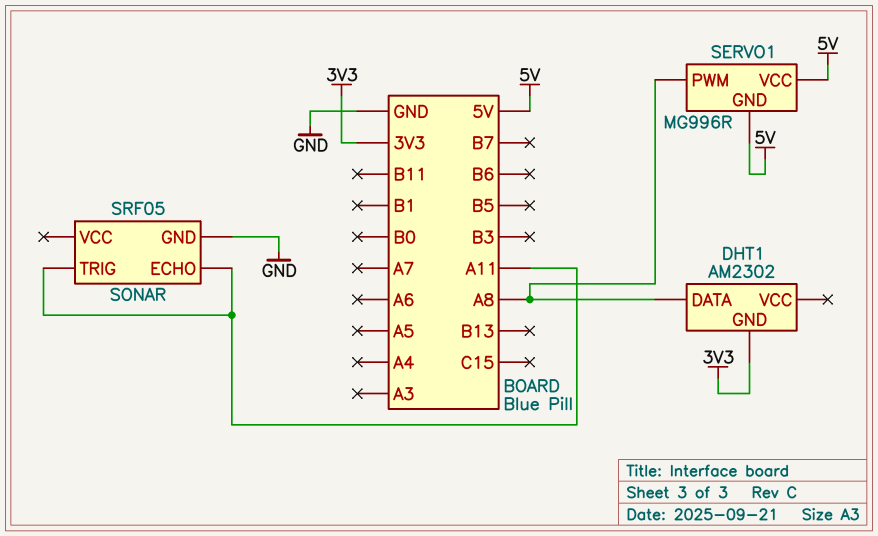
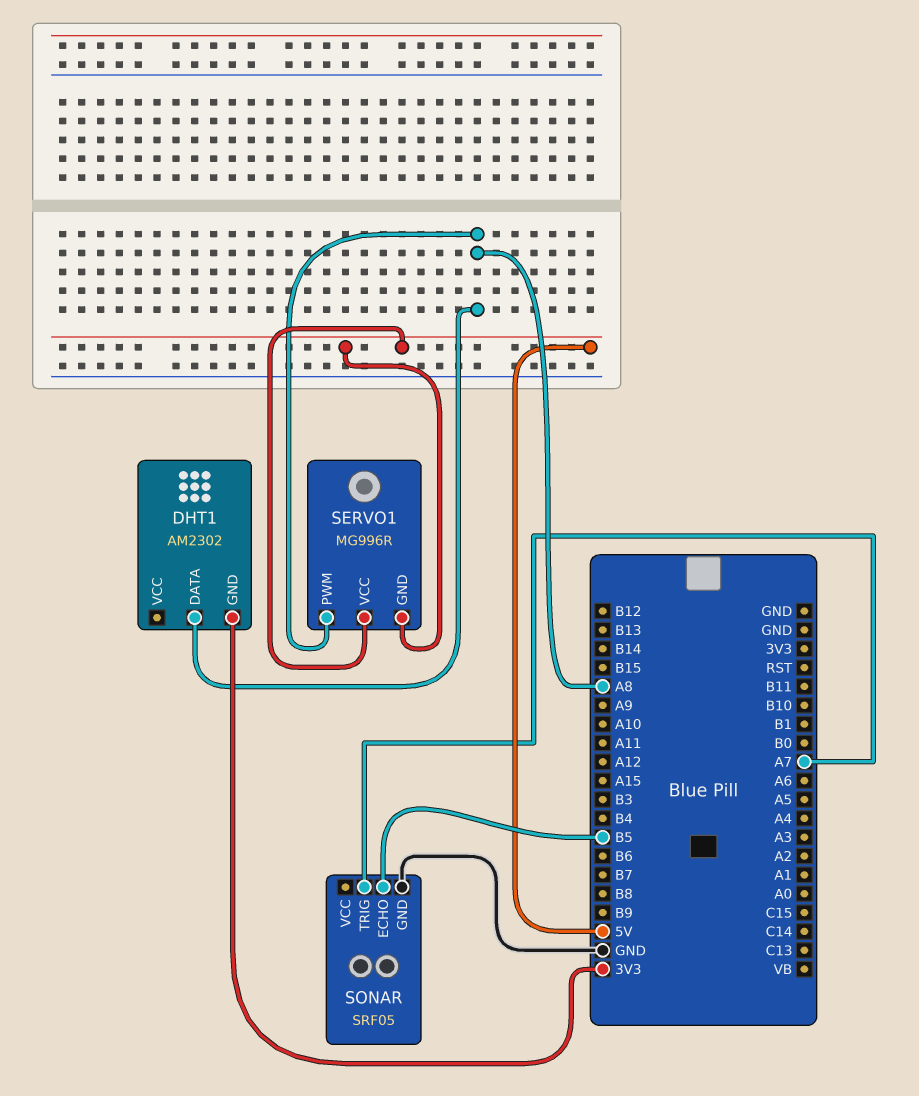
SONAR pin ECHO: A11 -> B5
SONAR pin TRIG: A11 -> A7

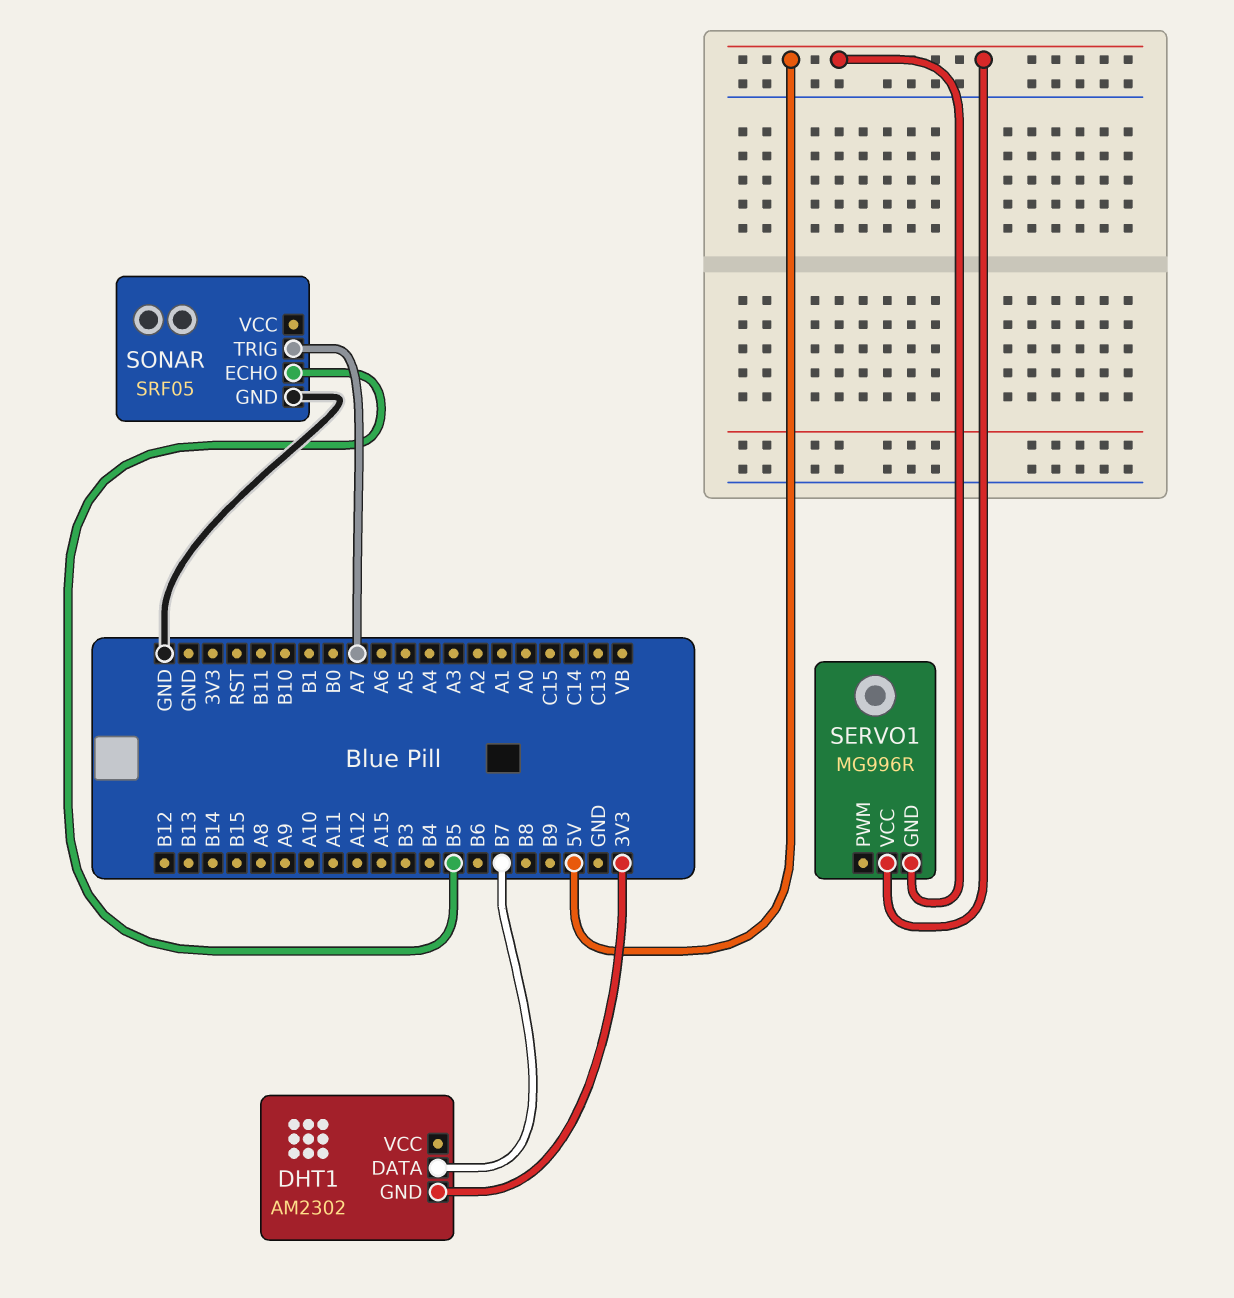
DHT1 pin DATA: A8 -> B7
SERVO1 pin PWM: A8 -> none

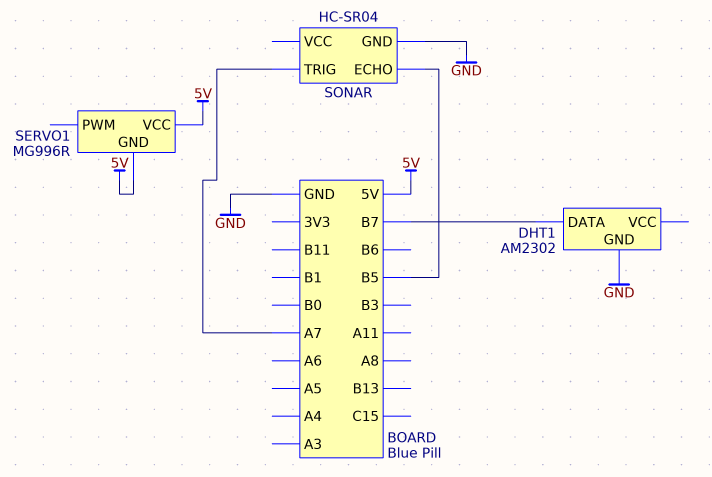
DHT1 pin GND: 3V3 -> GND
SONAR: SRF05 -> HC-SR04

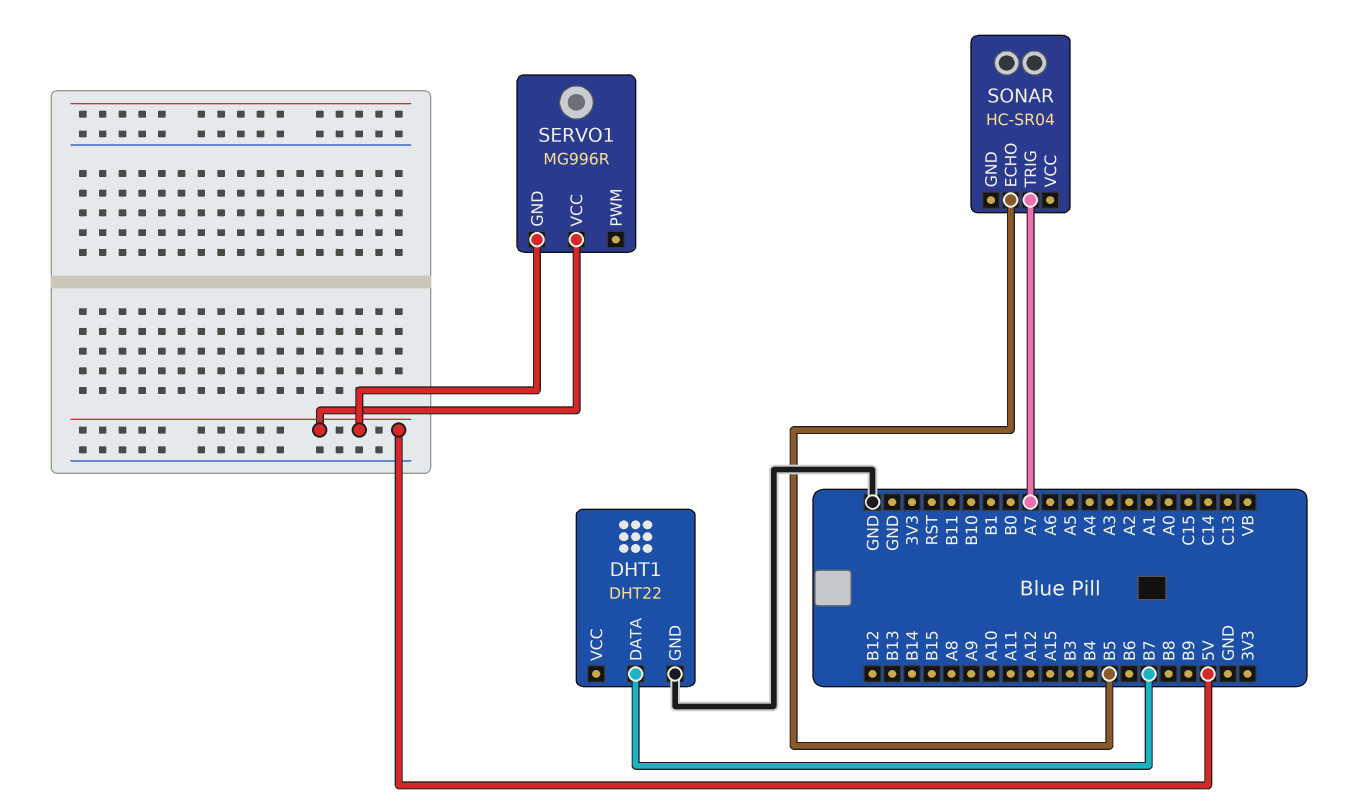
DHT1: AM2302 -> DHT22
SONAR pin GND: GND -> none

